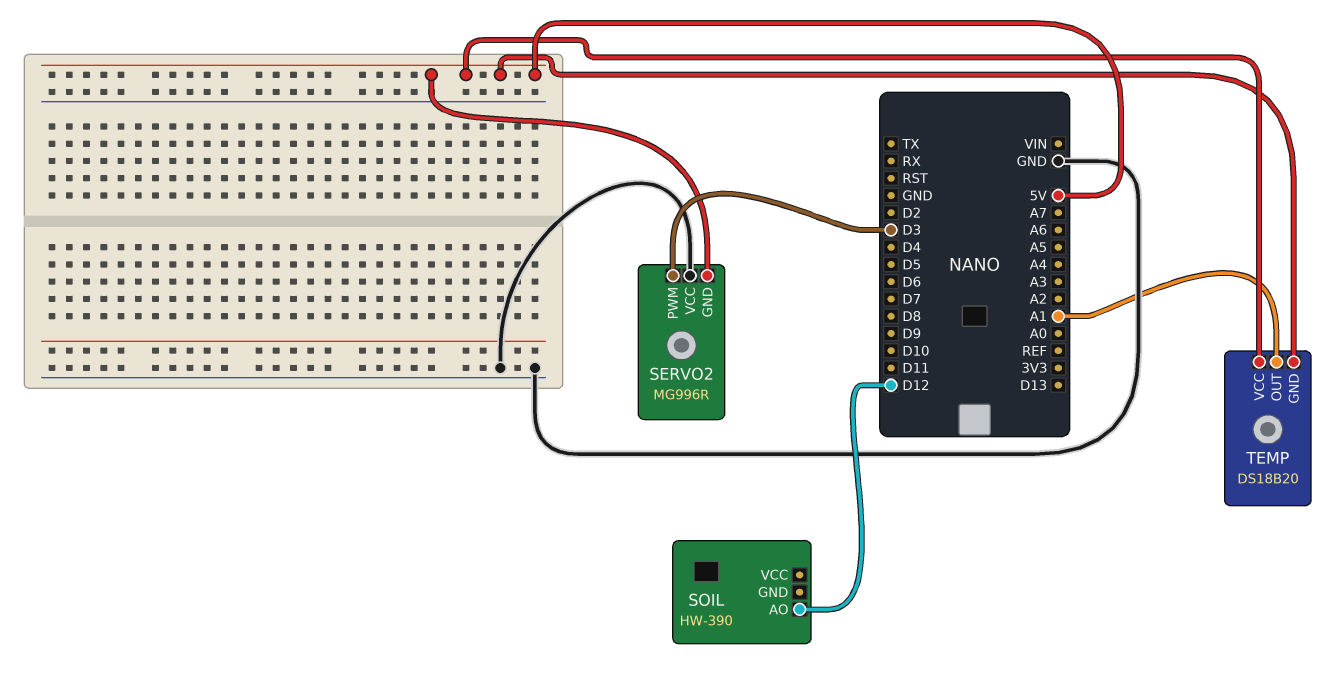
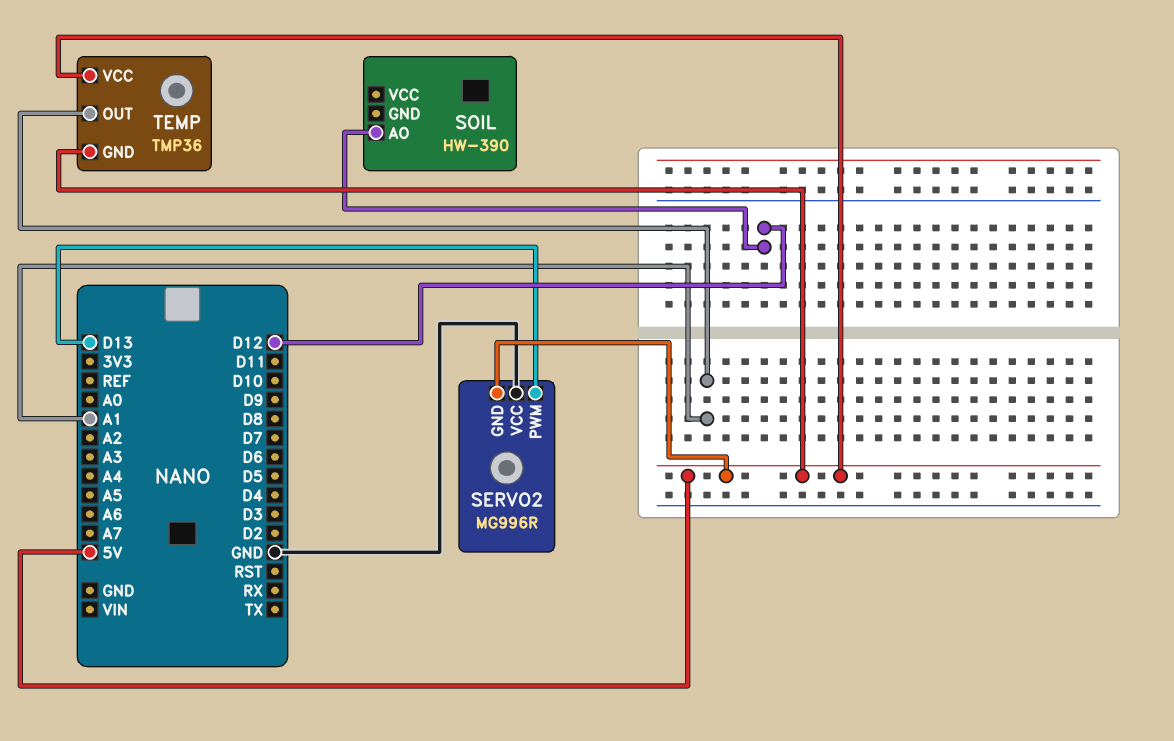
SERVO2 pin PWM: D3 -> D13
TEMP: DS18B20 -> TMP36

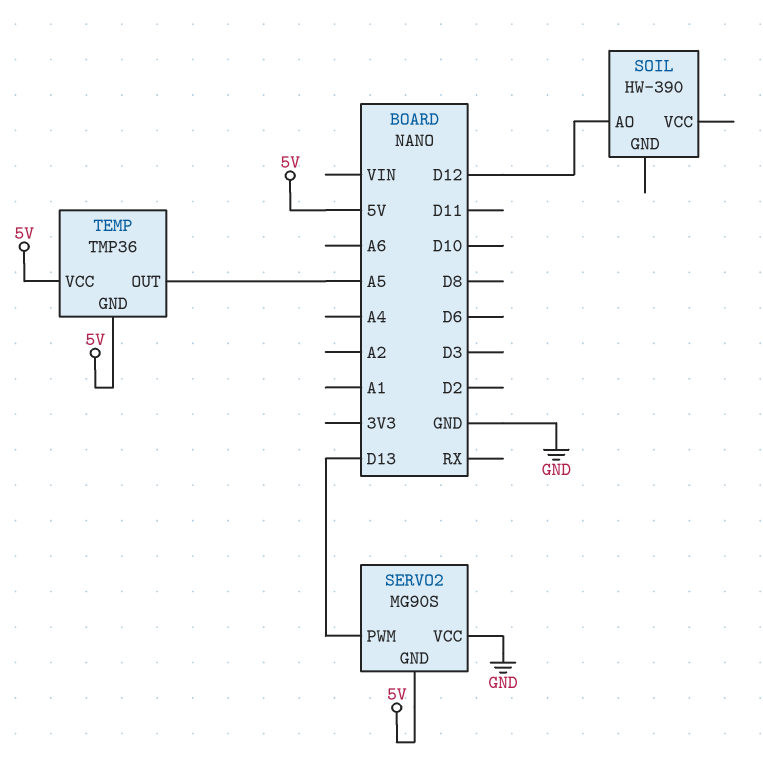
SERVO2: MG996R -> MG90S
TEMP pin OUT: A1 -> A5

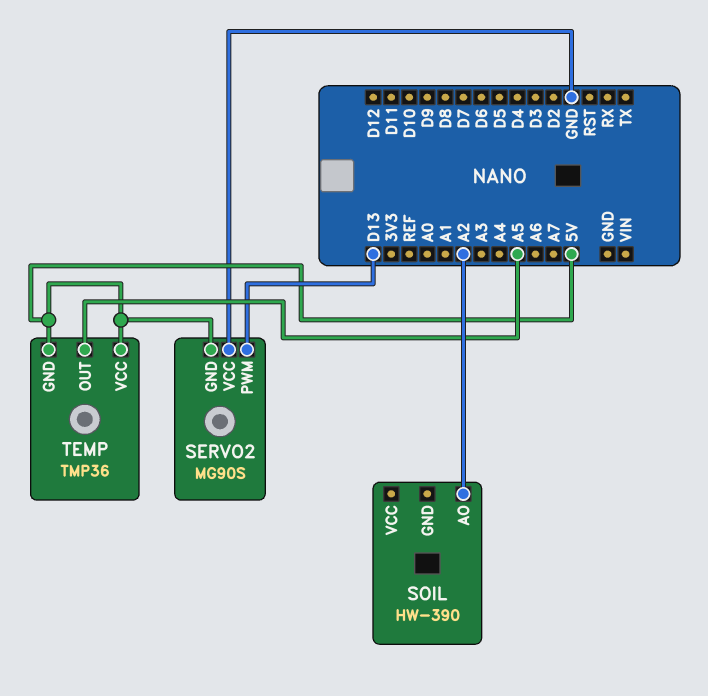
SOIL pin AO: D12 -> A2

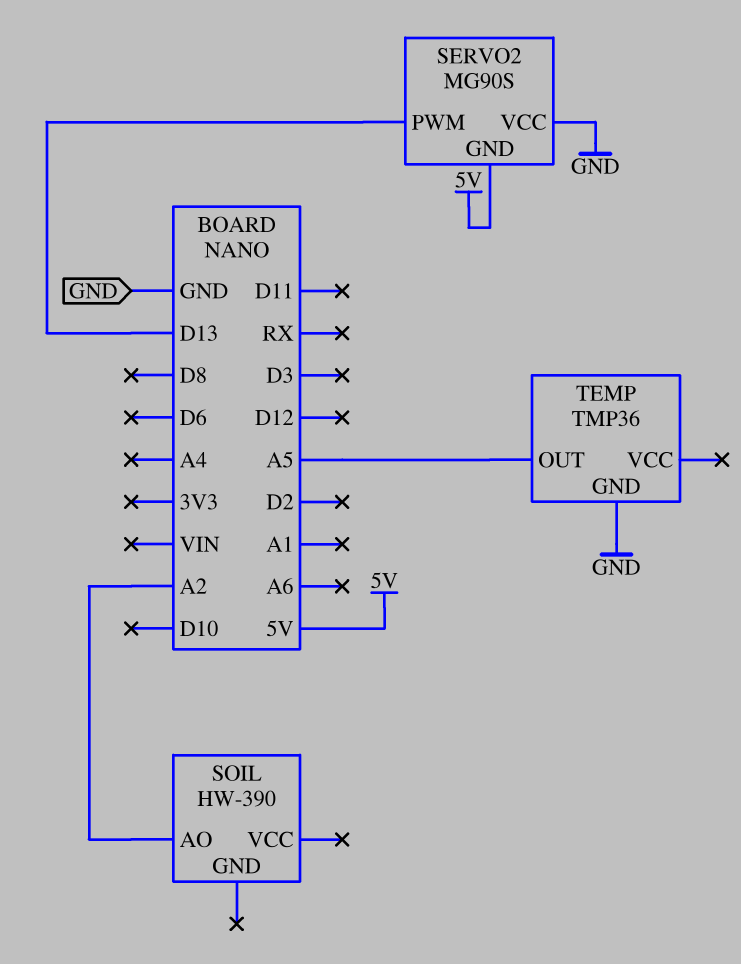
TEMP pin GND: 5V -> GND
TEMP pin VCC: 5V -> none

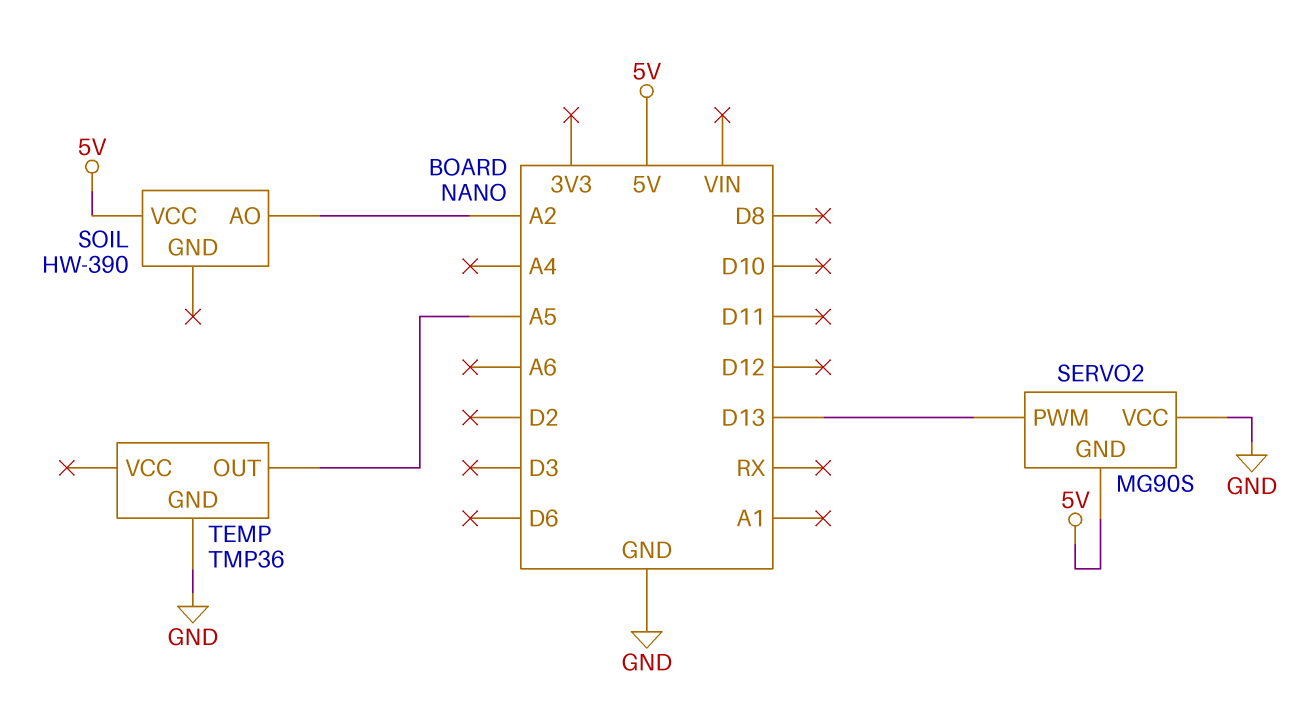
SOIL pin VCC: none -> 5V

